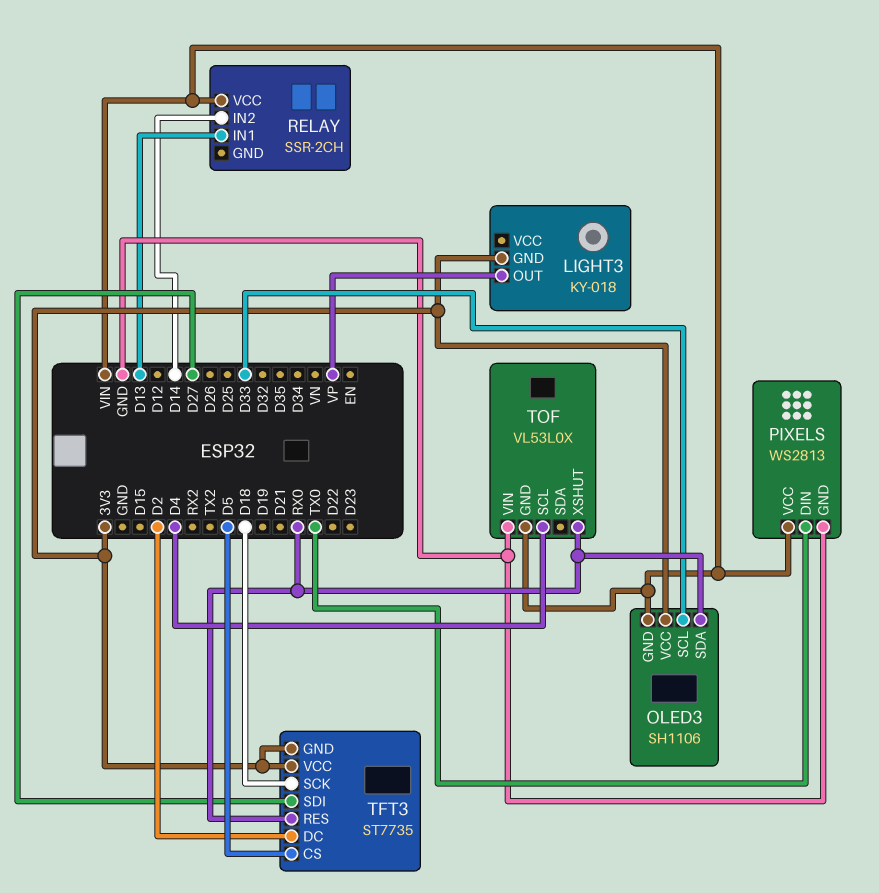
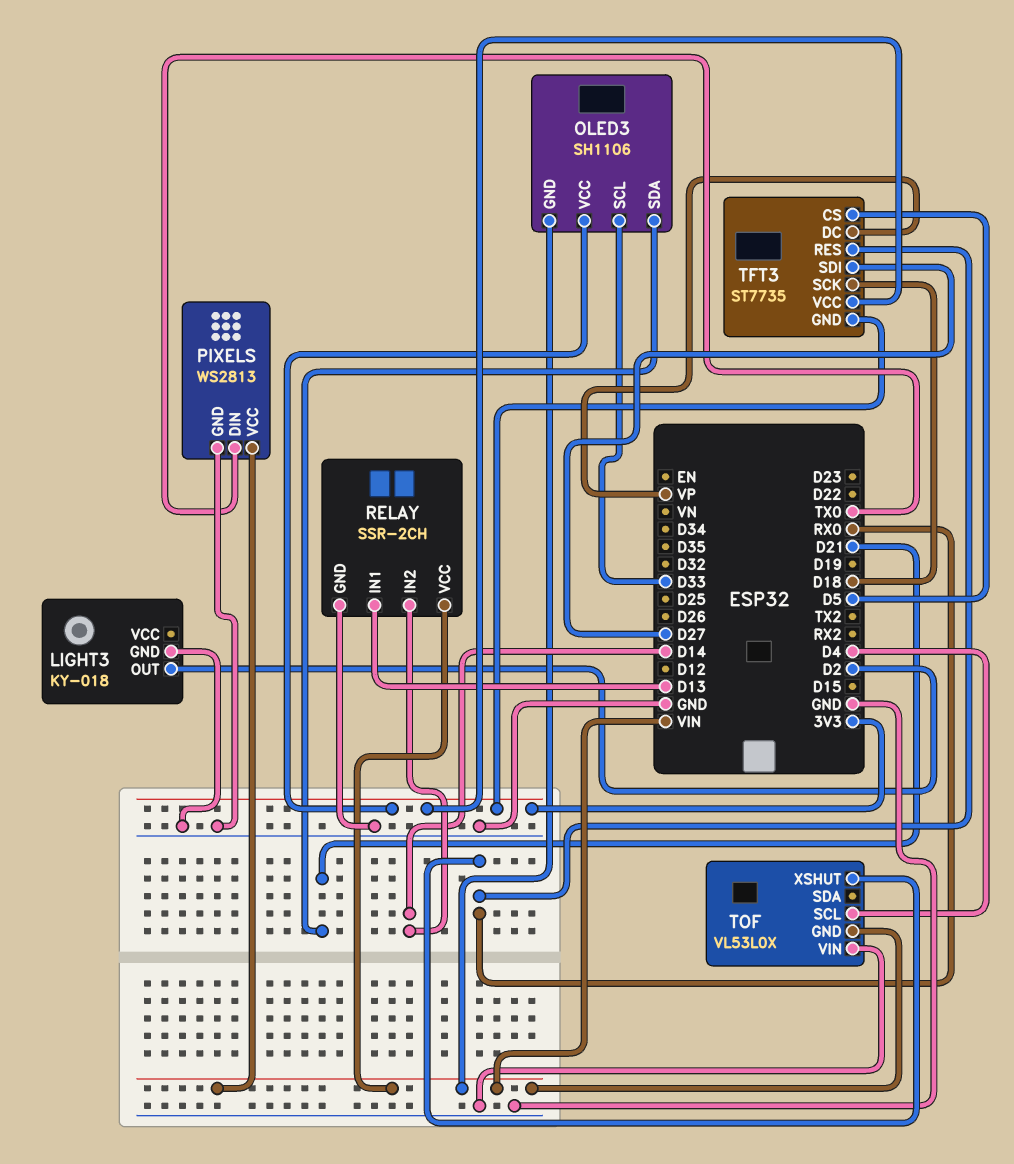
LIGHT3 pin GND: 3V3 -> GND
LIGHT3 pin OUT: VP -> D2
OLED3 pin SDA: RX0 -> D21
RELAY pin GND: none -> GND
TFT3 pin DC: D2 -> VP

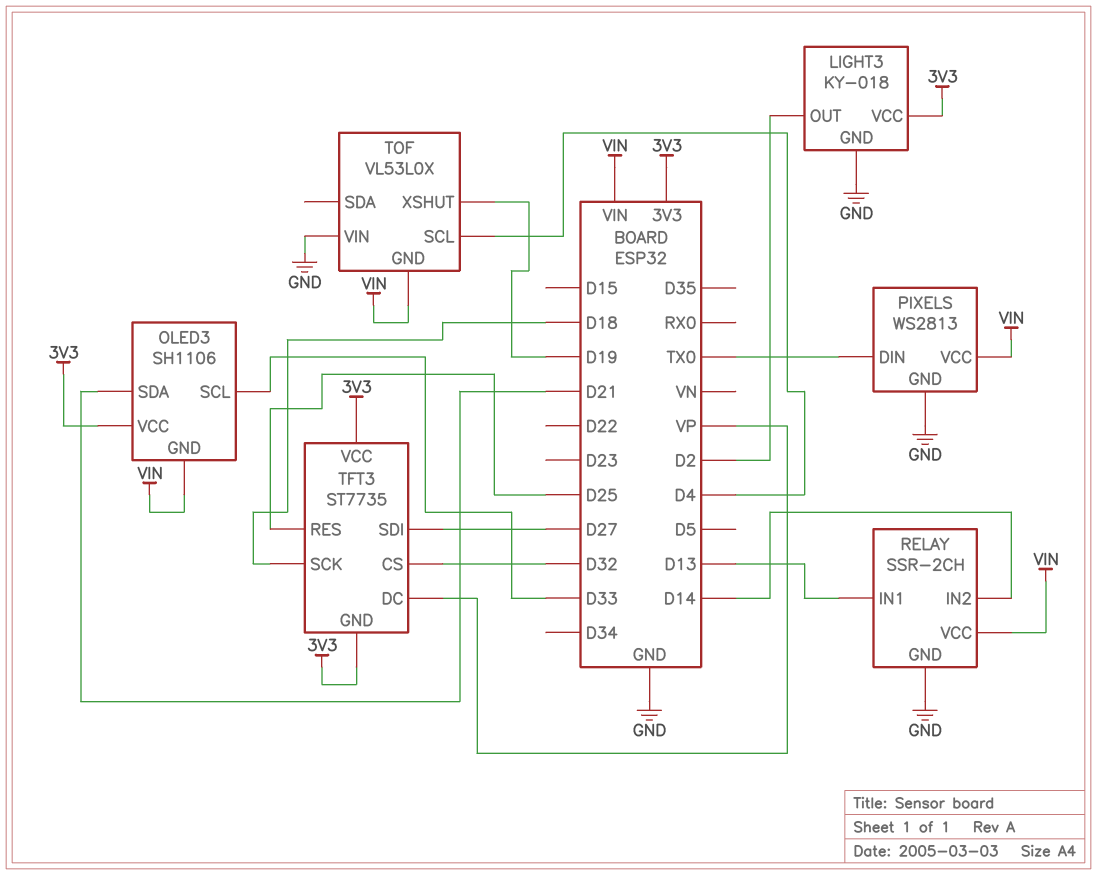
LIGHT3 pin VCC: none -> 3V3
TFT3 pin CS: D5 -> D32
TFT3 pin RES: RX0 -> D25
TOF pin XSHUT: RX0 -> D19

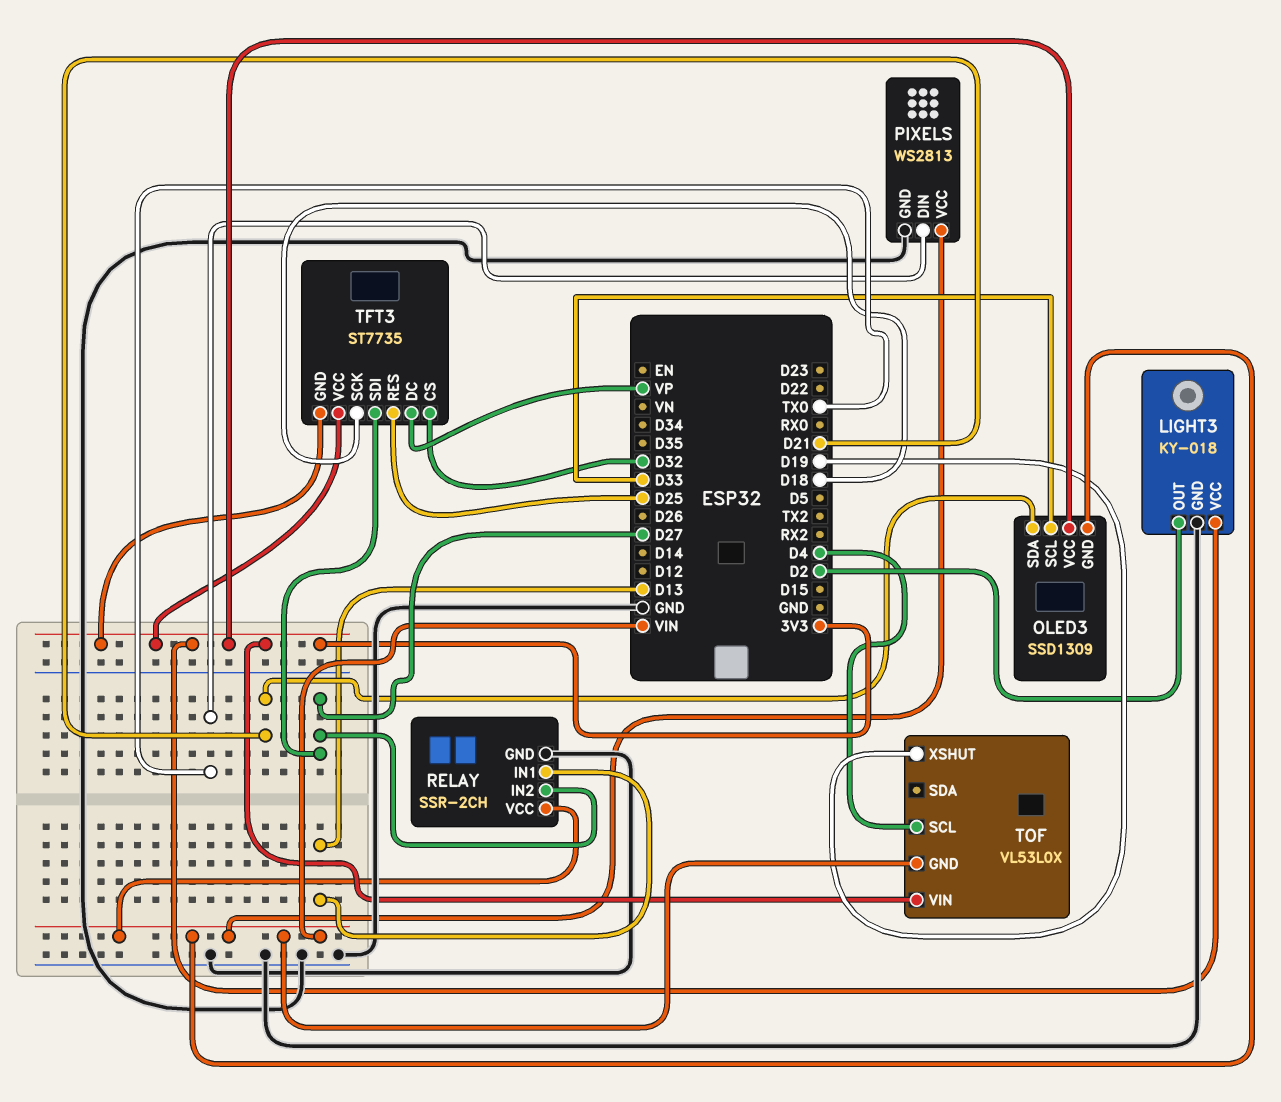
OLED3: SH1106 -> SSD1309
RELAY pin IN2: D14 -> D27
TOF pin VIN: GND -> 3V3

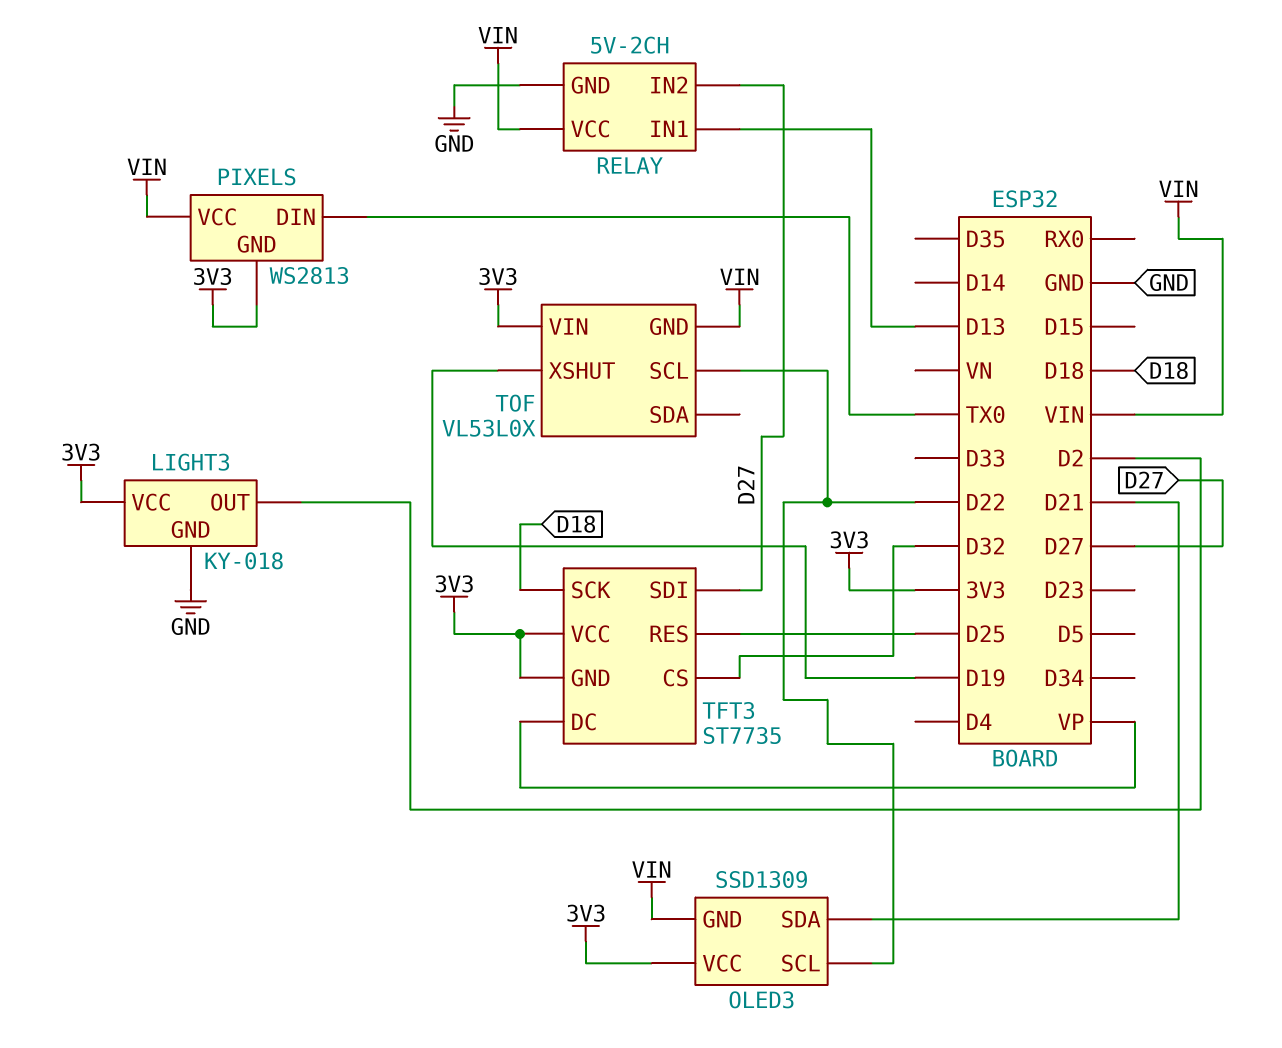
OLED3 pin SCL: D33 -> D22
PIXELS pin GND: GND -> 3V3
RELAY: SSR-2CH -> 5V-2CH
TOF pin SCL: D4 -> D22

